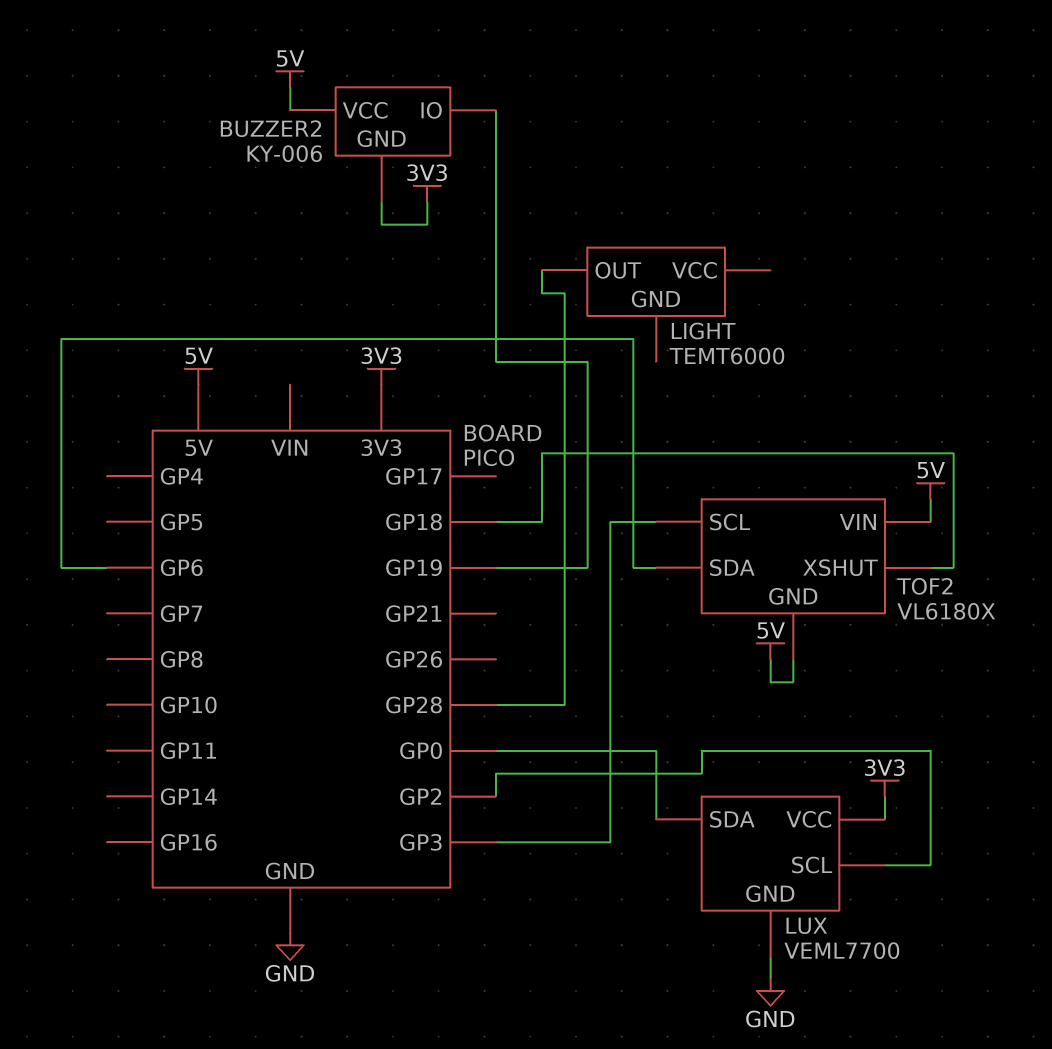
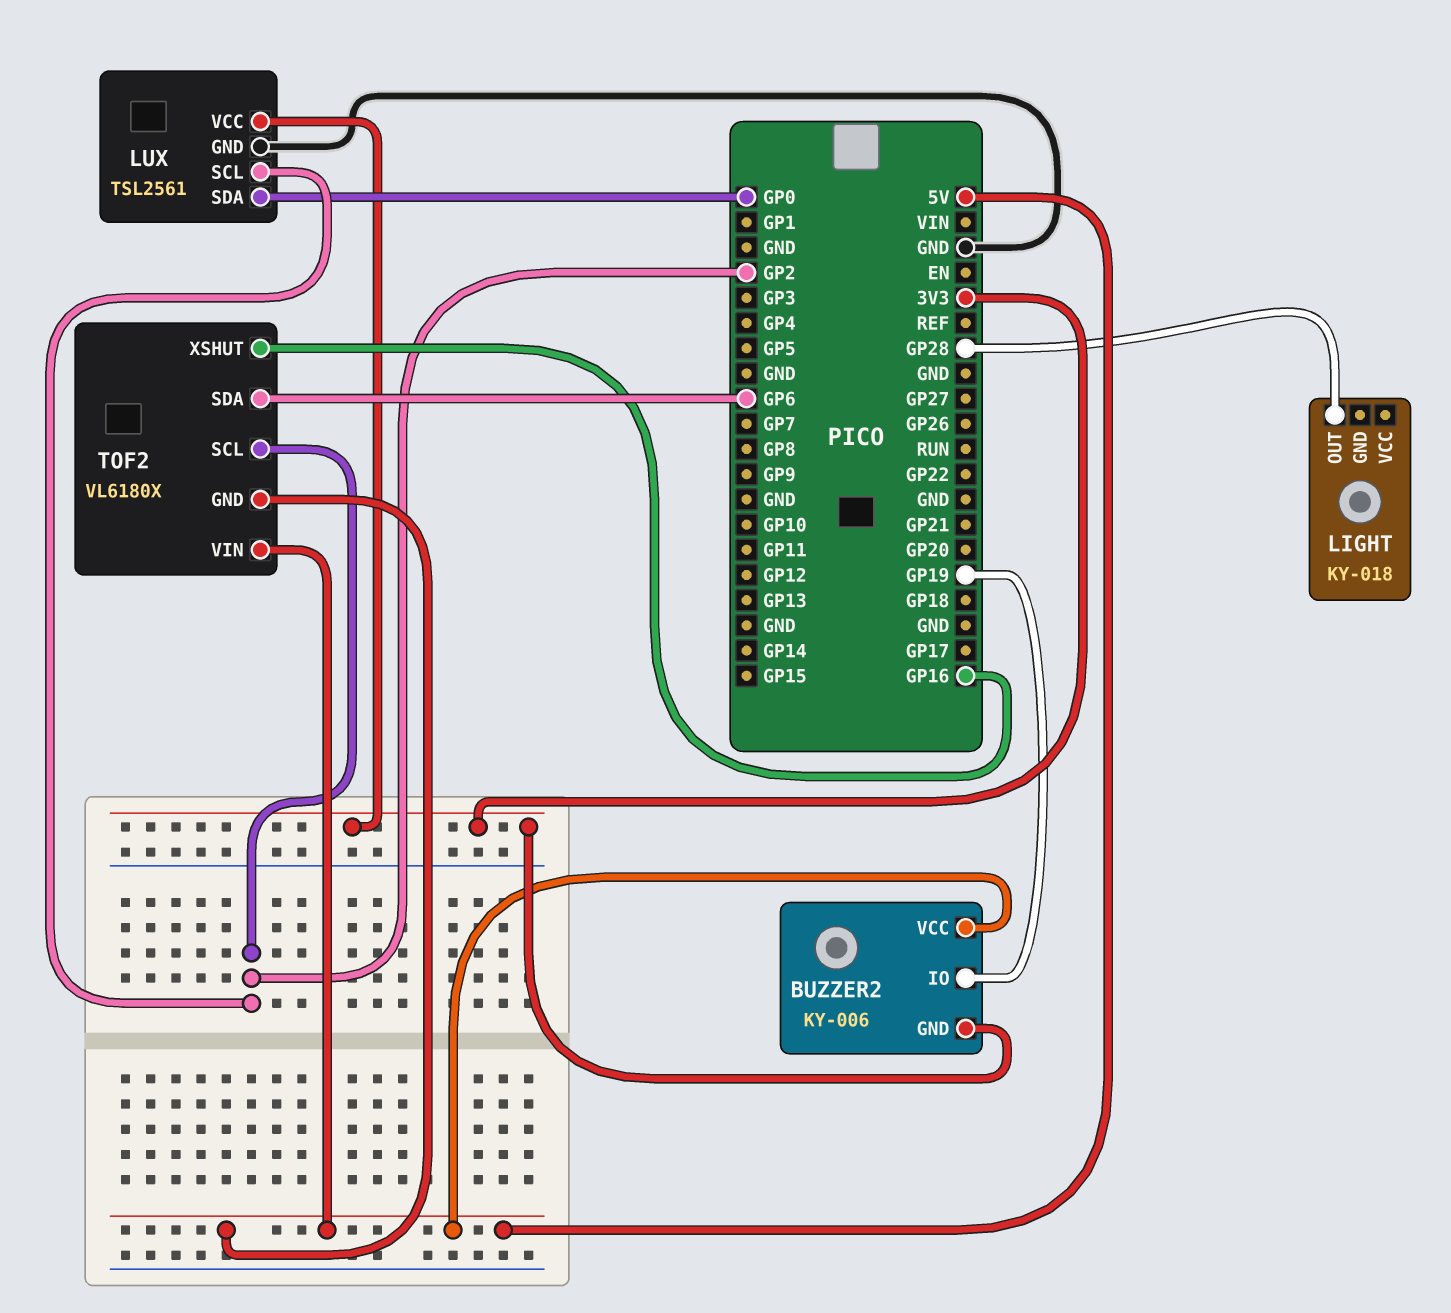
LIGHT: TEMT6000 -> KY-018
LUX: VEML7700 -> TSL2561
TOF2 pin SCL: GP3 -> GP2
TOF2 pin XSHUT: GP18 -> GP16

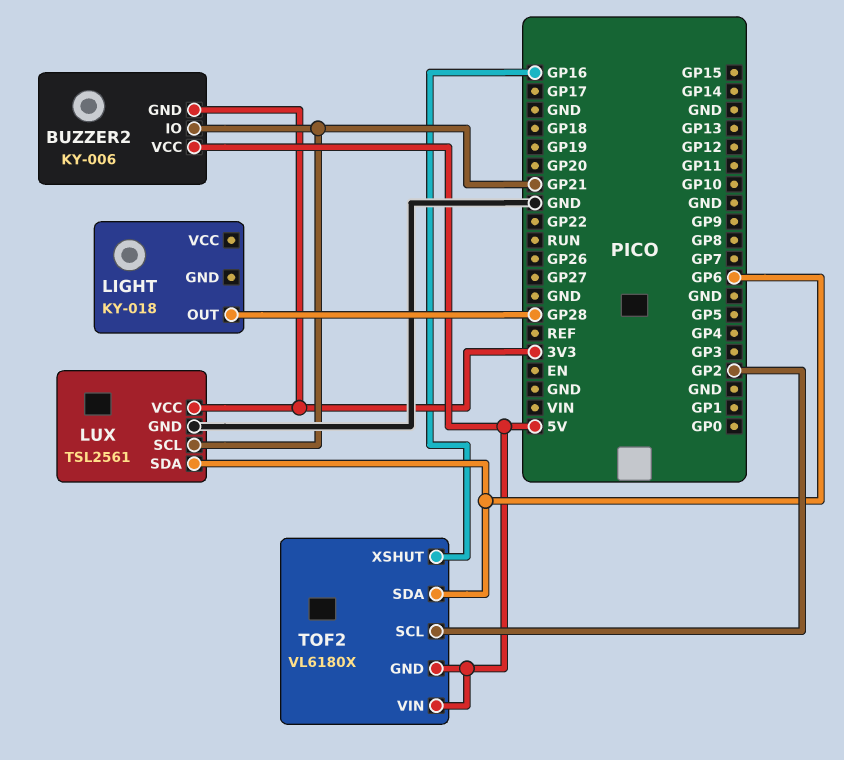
BUZZER2 pin IO: GP19 -> GP21
LUX pin SCL: GP2 -> GP21
LUX pin SDA: GP0 -> GP6

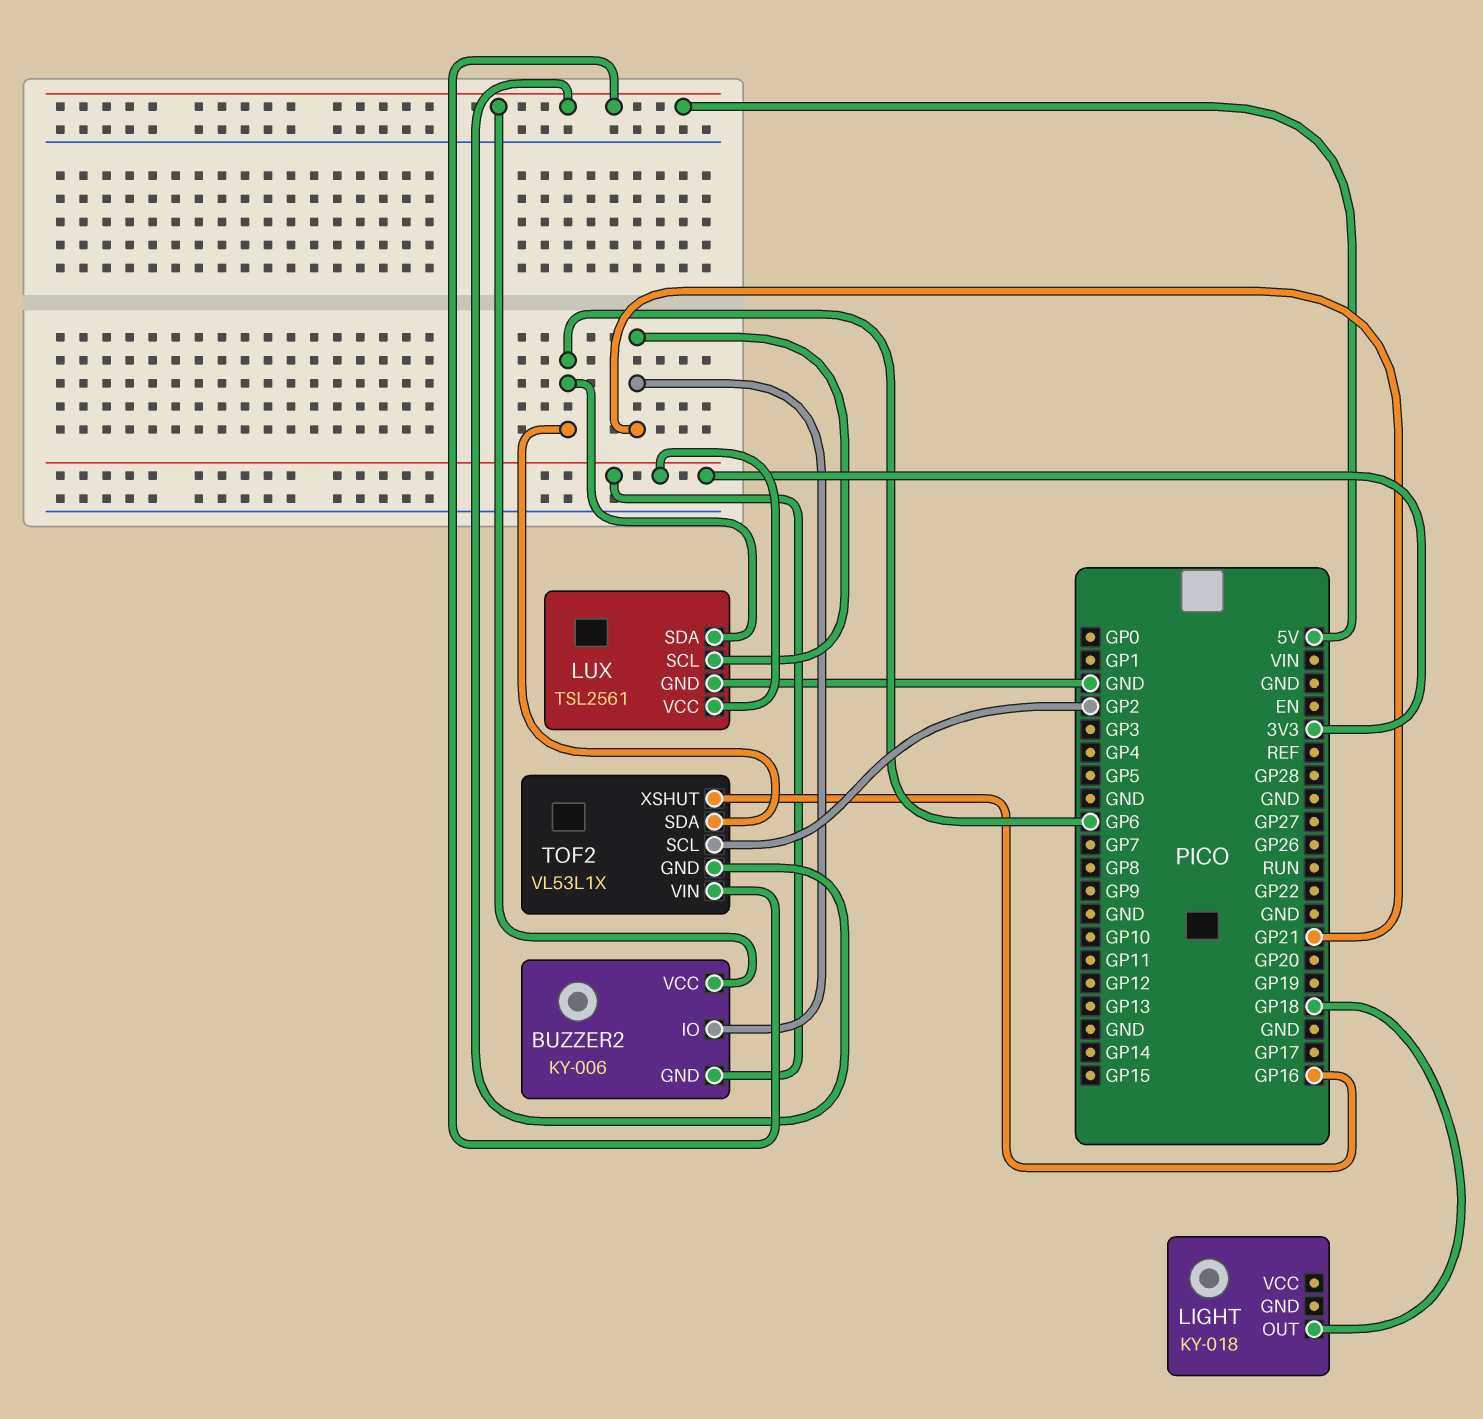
LIGHT pin OUT: GP28 -> GP18
TOF2: VL6180X -> VL53L1X

